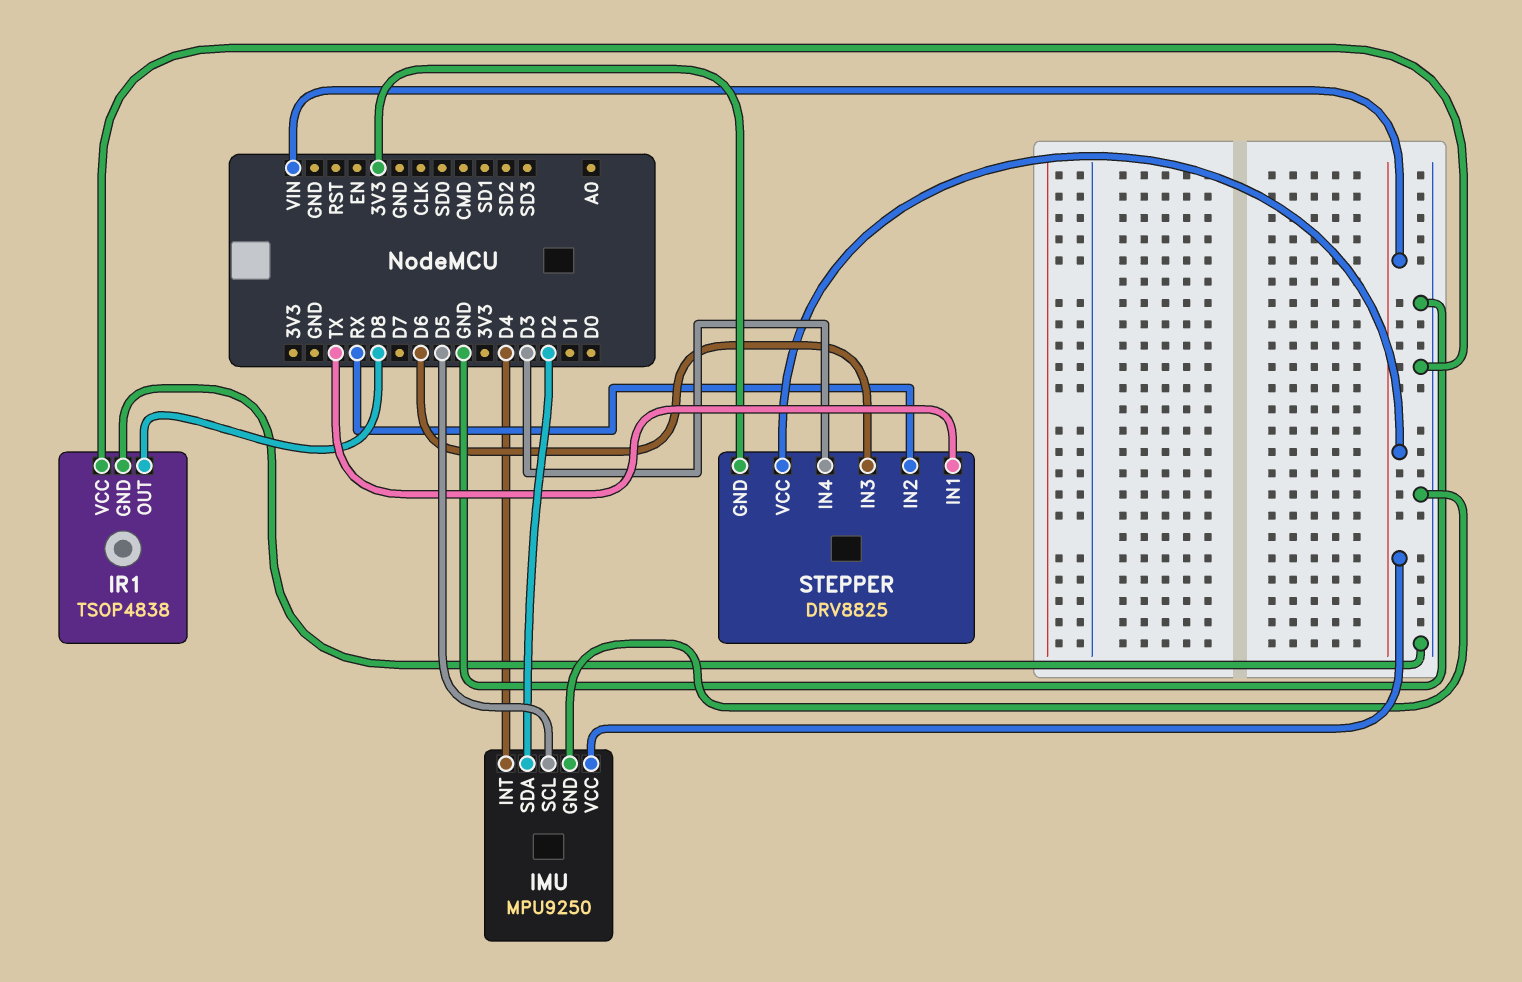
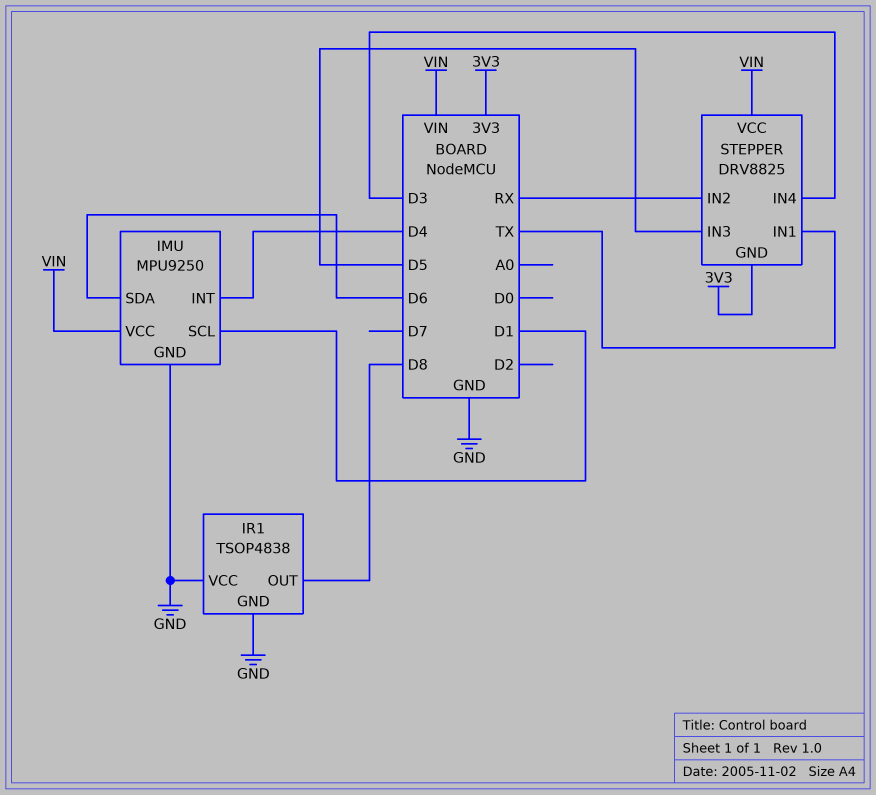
IMU pin SCL: D5 -> D1
IMU pin SDA: D2 -> D6
STEPPER pin IN3: D6 -> D5

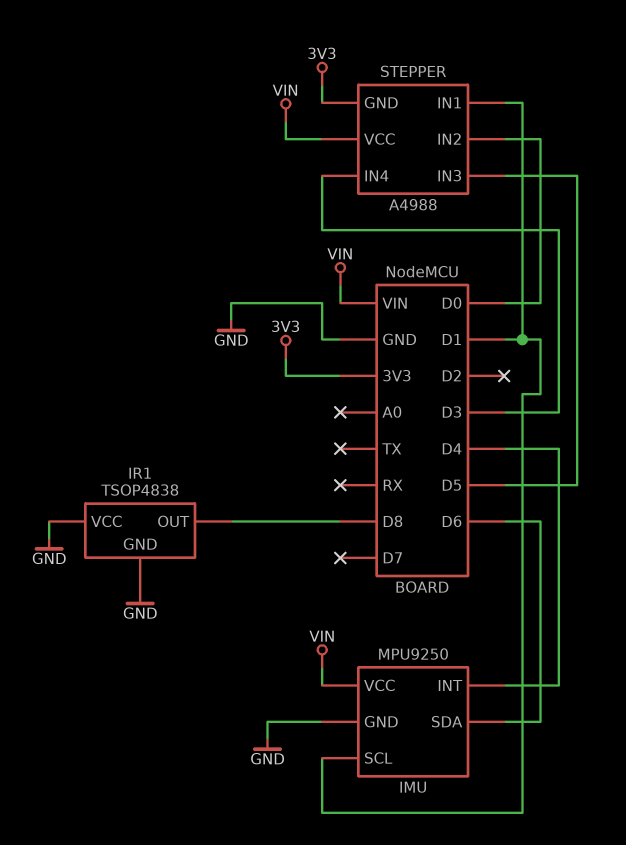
STEPPER: DRV8825 -> A4988
STEPPER pin IN1: TX -> D1
STEPPER pin IN2: RX -> D0

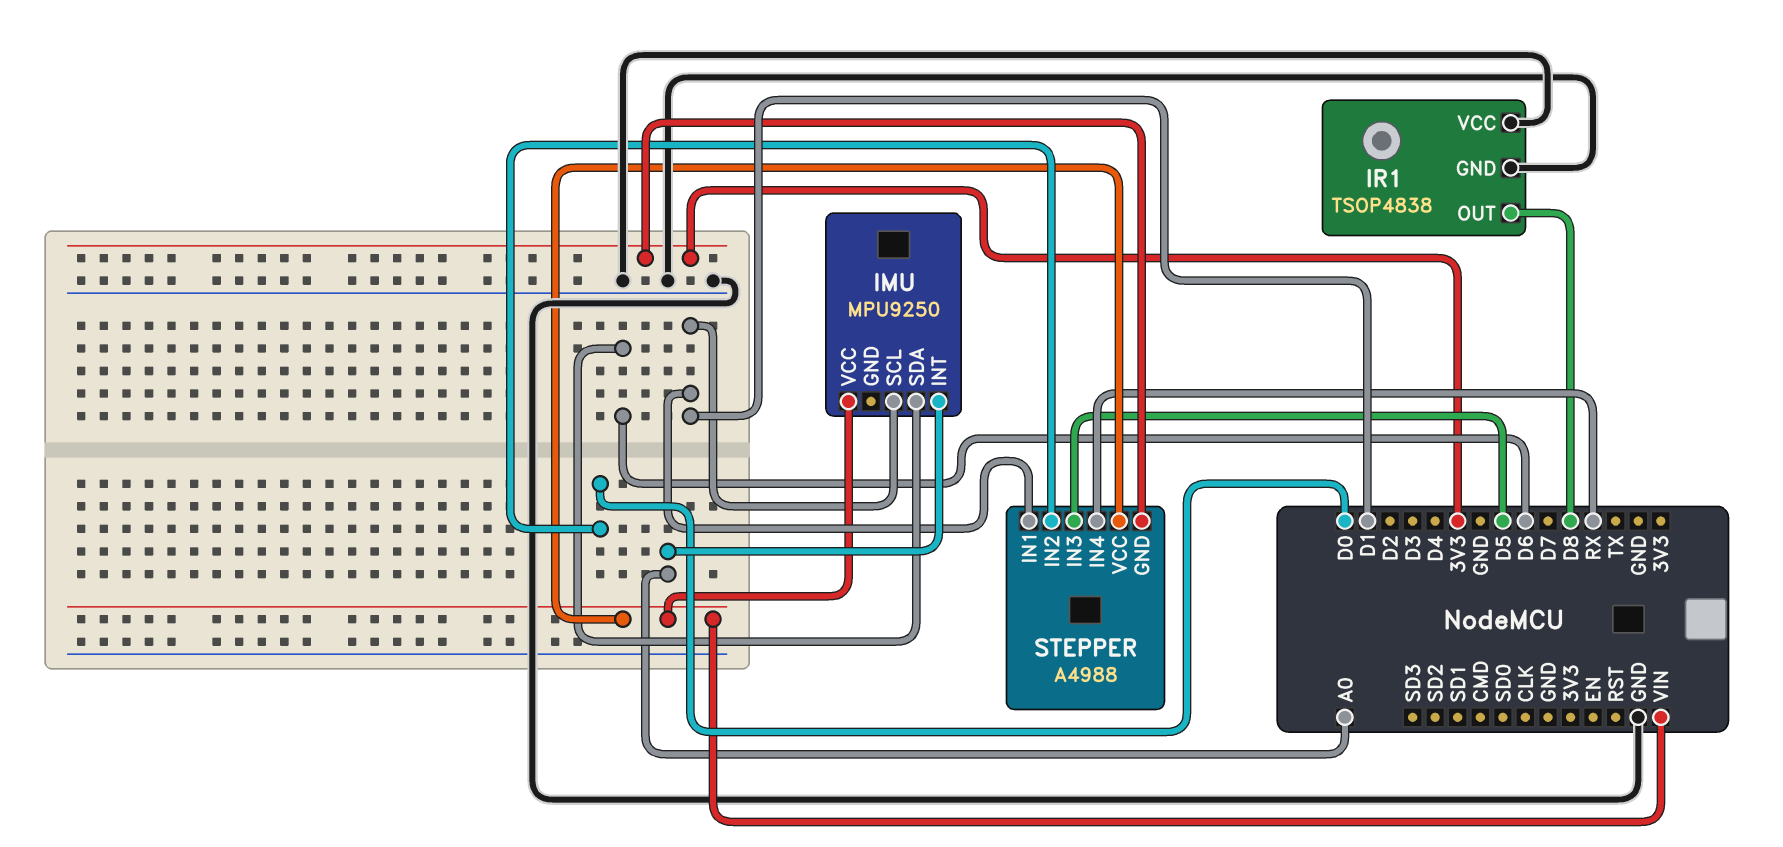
IMU pin GND: GND -> none
IMU pin INT: D4 -> A0
STEPPER pin IN4: D3 -> RX

